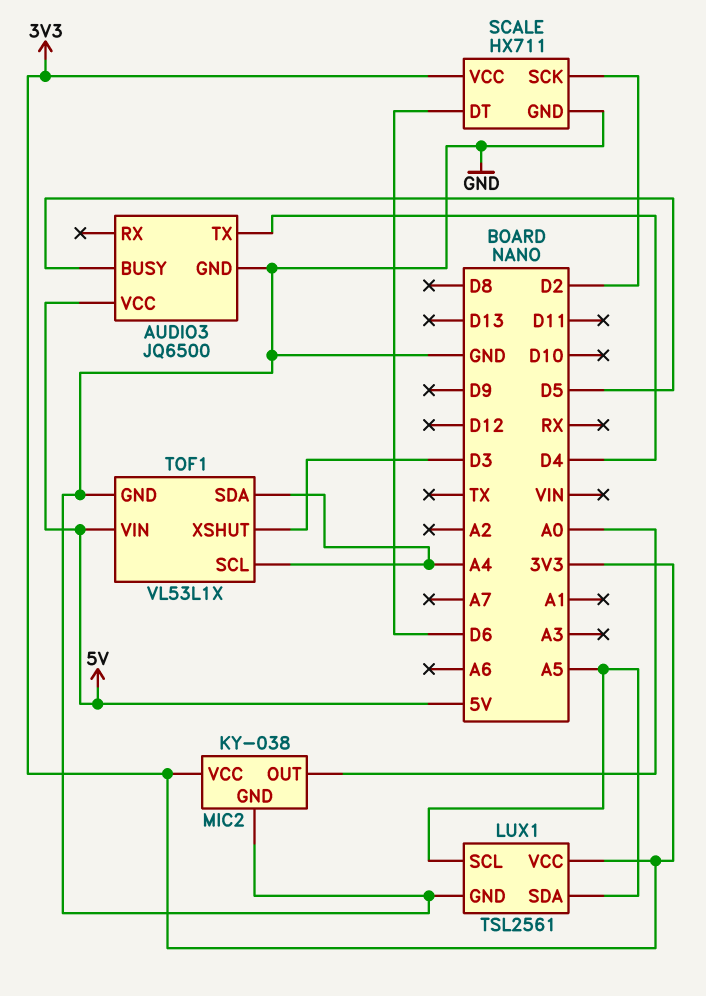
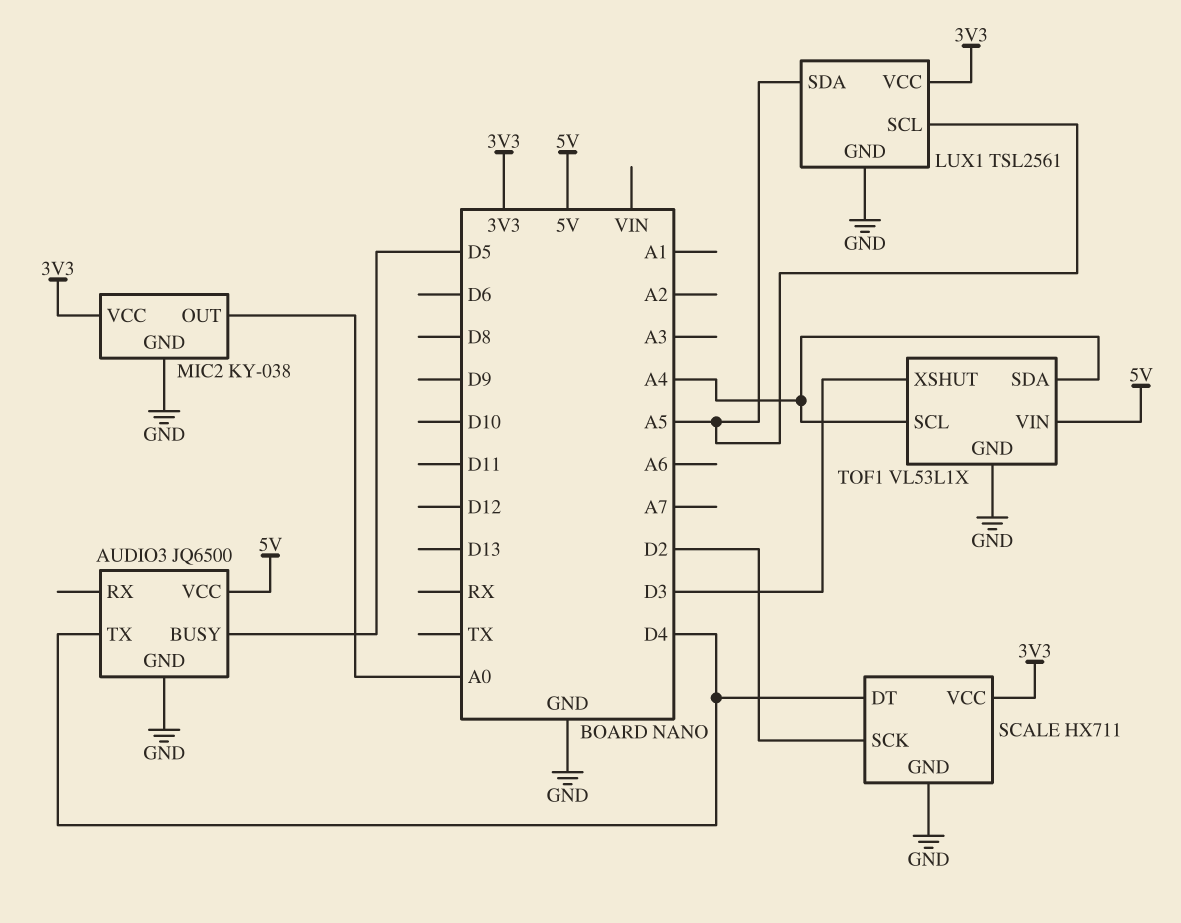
SCALE pin DT: D6 -> D4

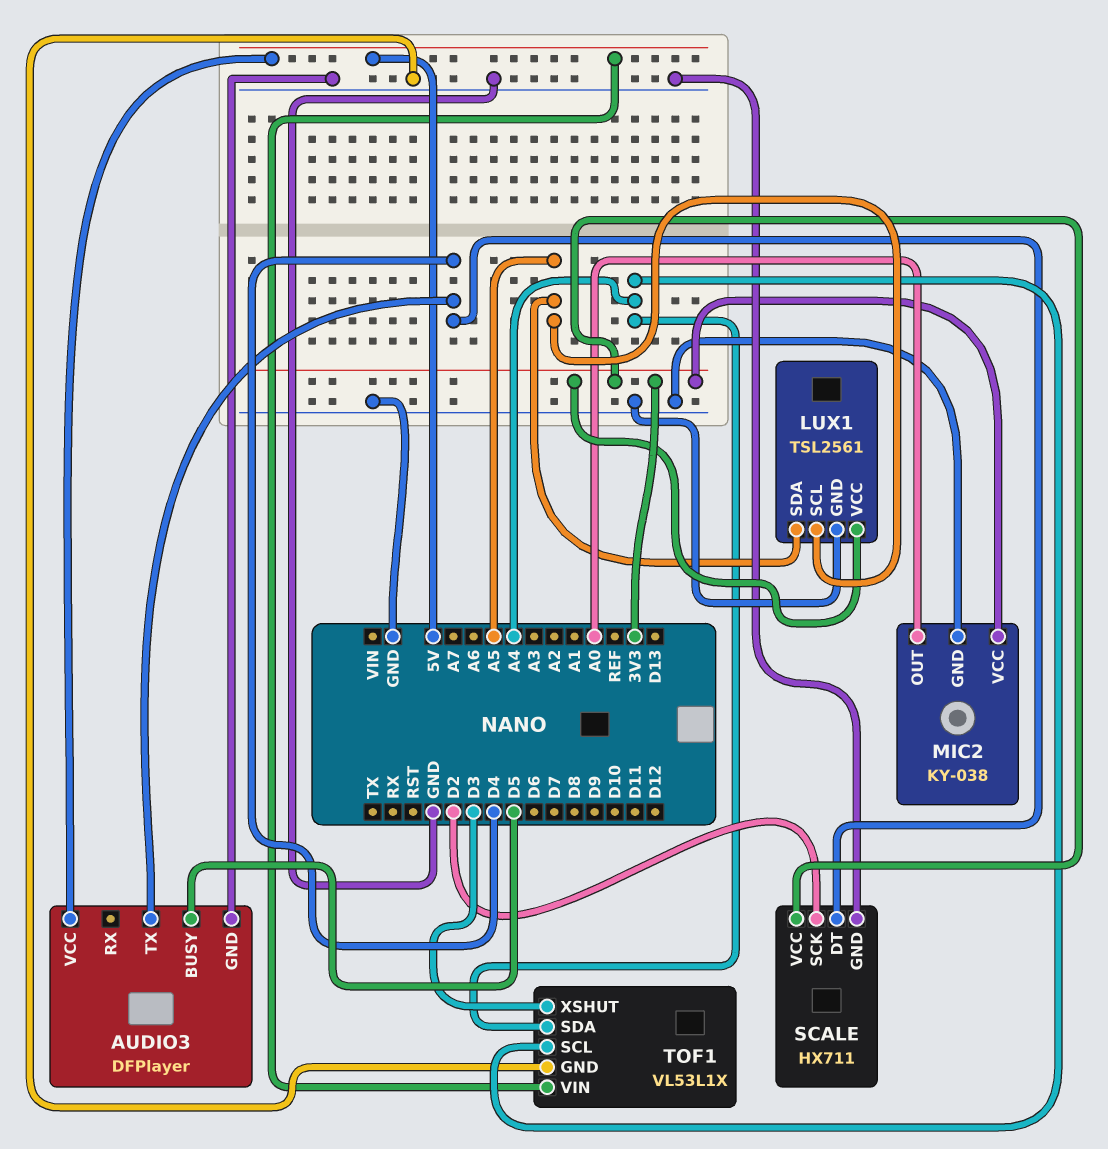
AUDIO3: JQ6500 -> DFPlayer

